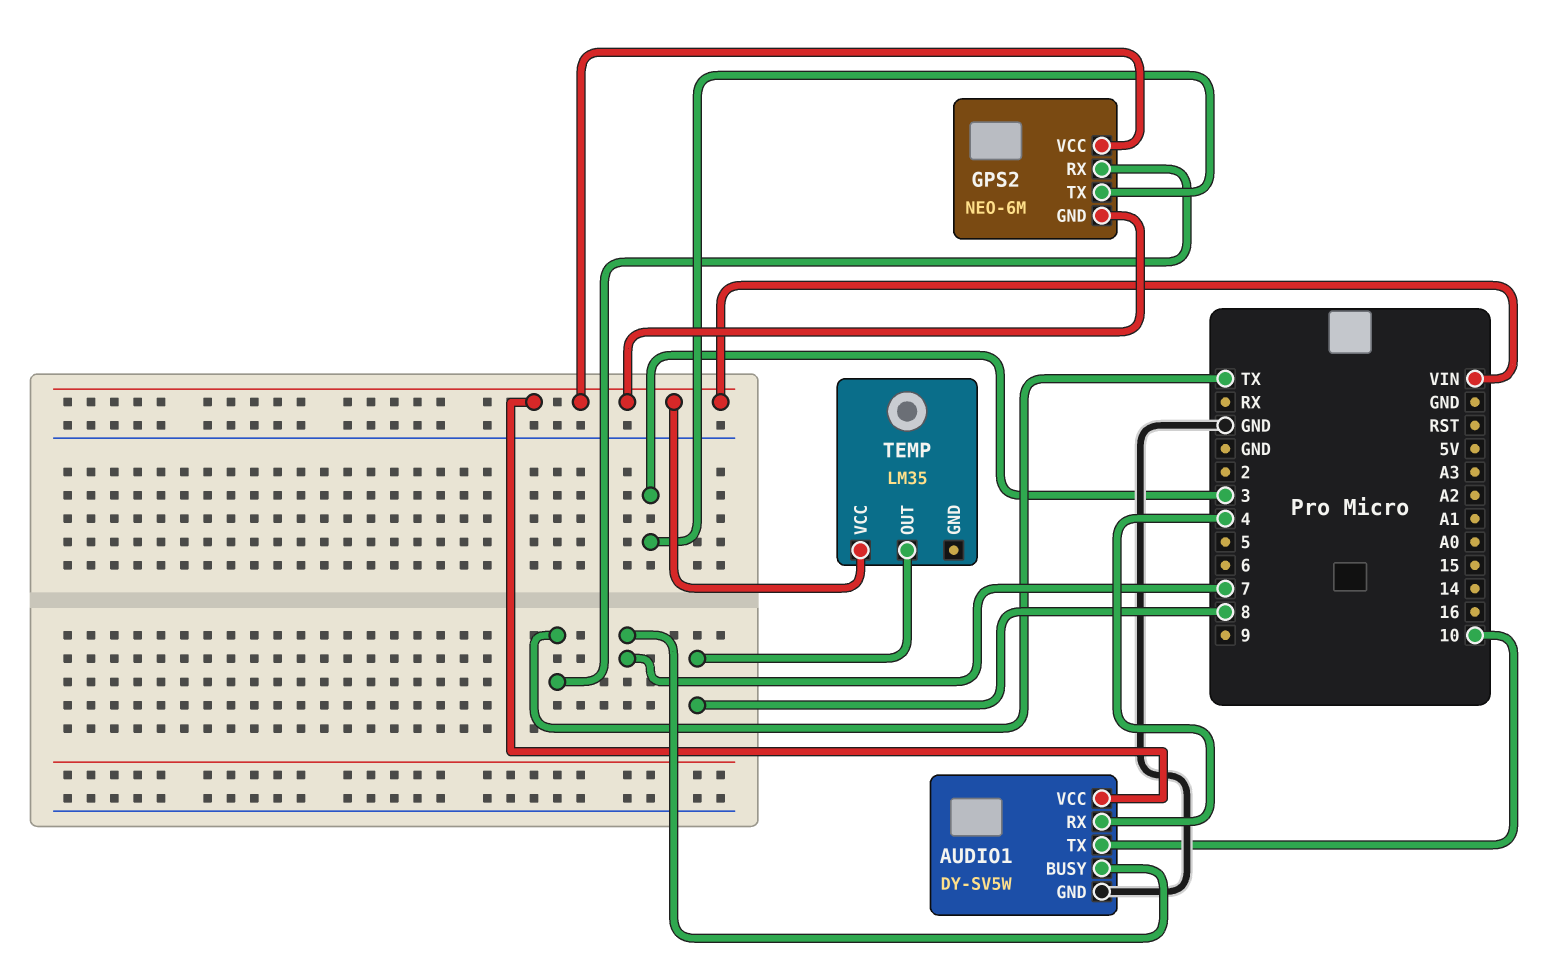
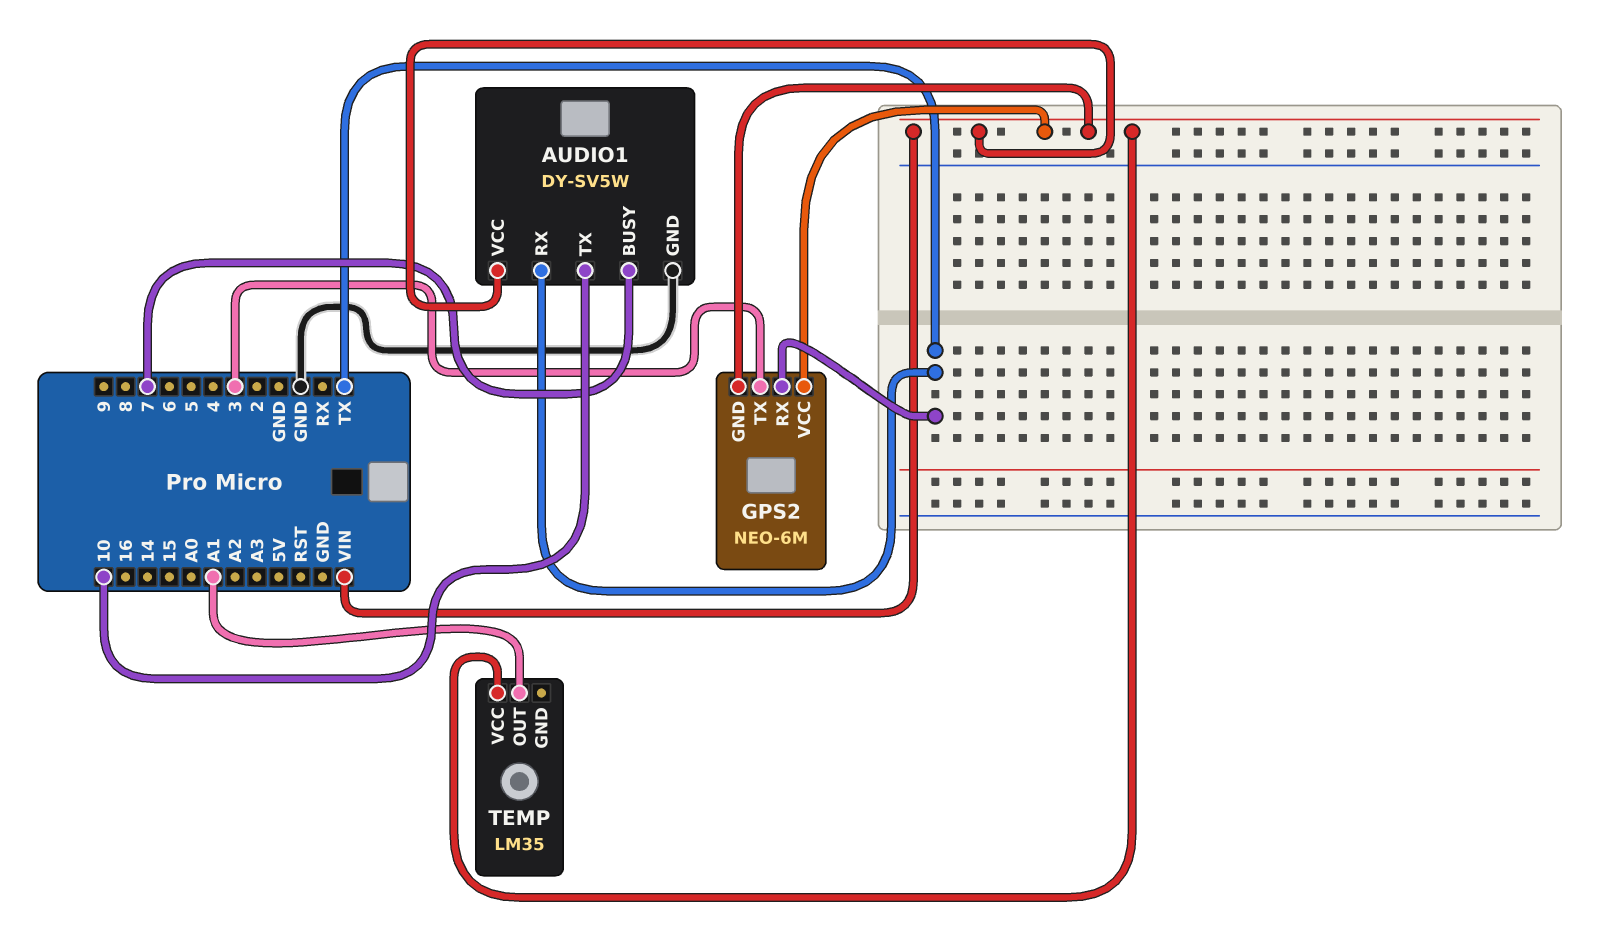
AUDIO1 pin RX: 4 -> TX
TEMP pin OUT: 8 -> A1

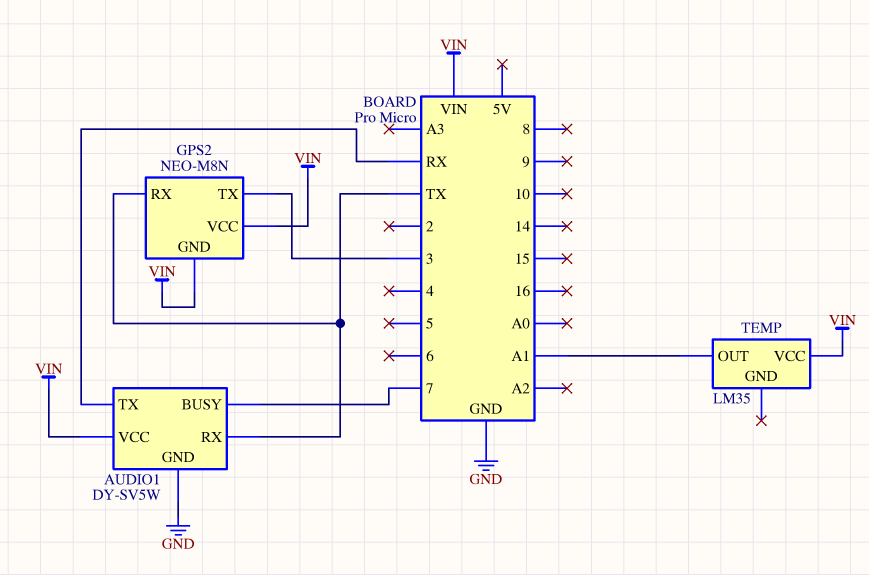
AUDIO1 pin TX: 10 -> RX
GPS2: NEO-6M -> NEO-M8N

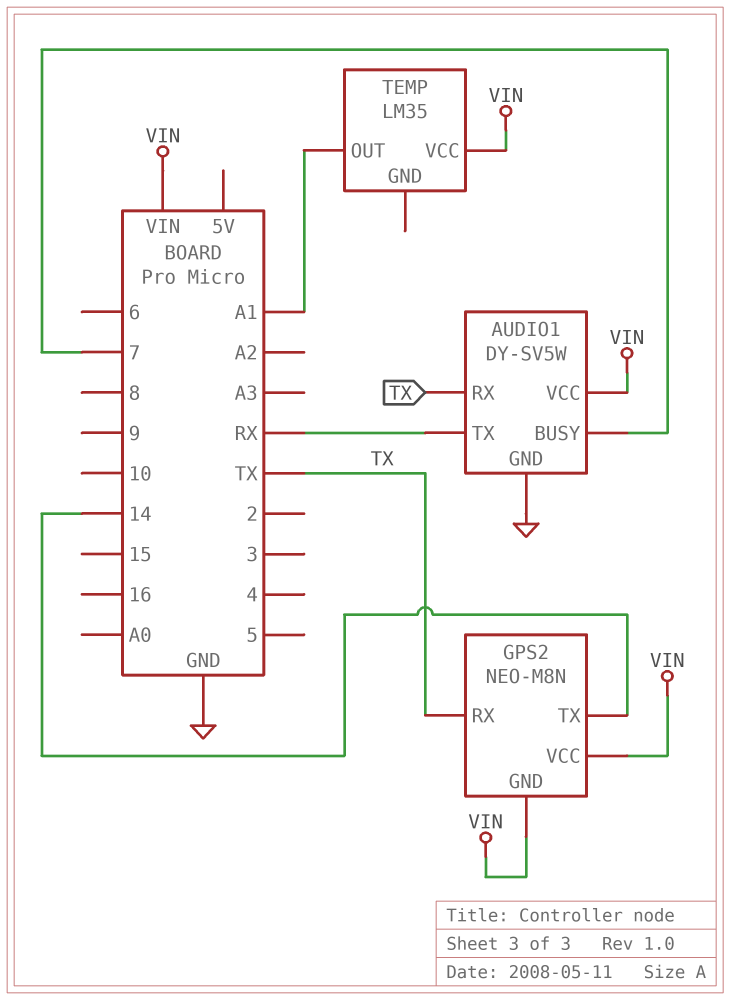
GPS2 pin TX: 3 -> 14

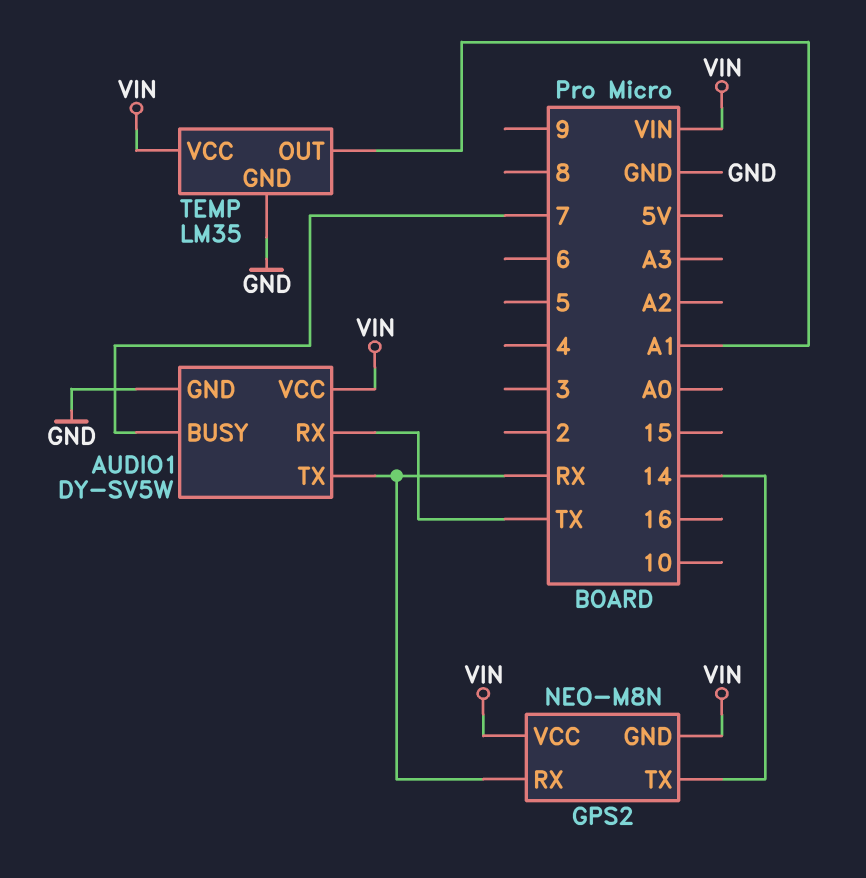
GPS2 pin RX: TX -> RX
TEMP pin GND: none -> GND

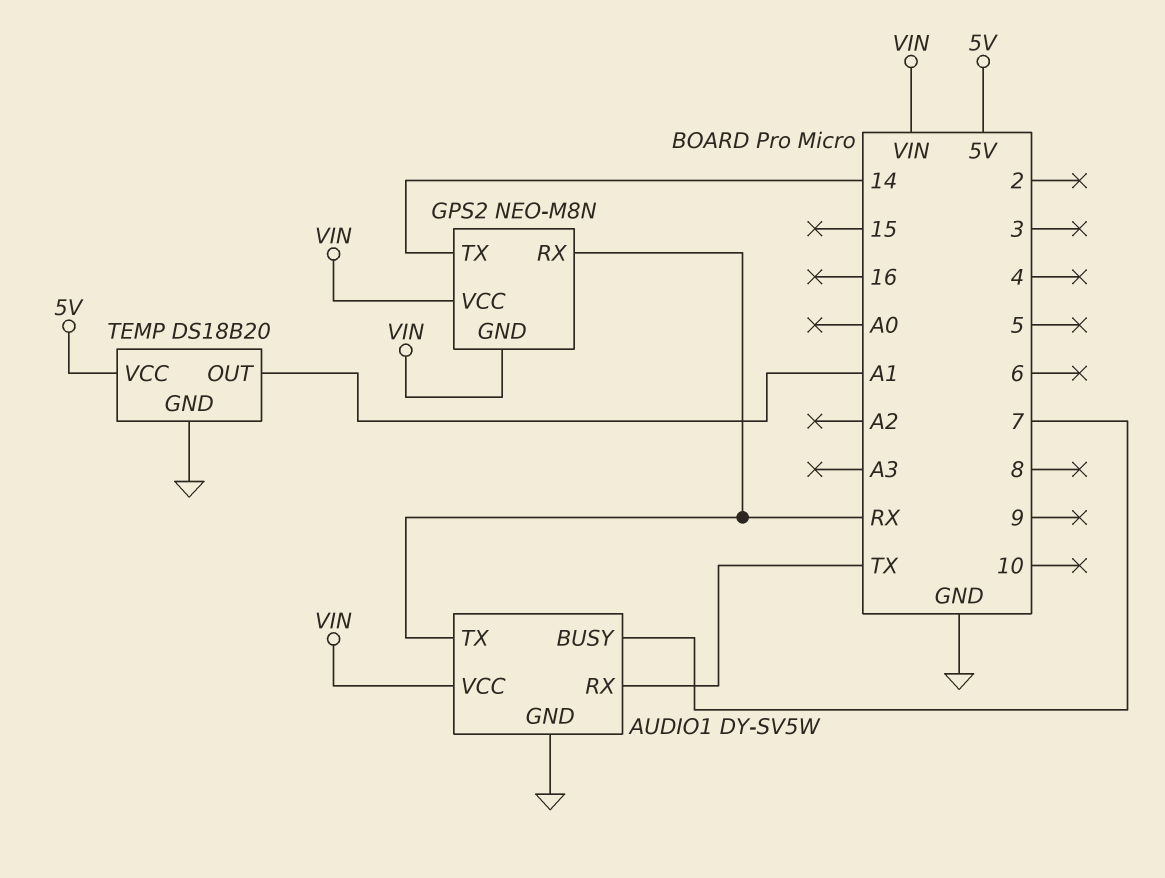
TEMP: LM35 -> DS18B20
TEMP pin VCC: VIN -> 5V

